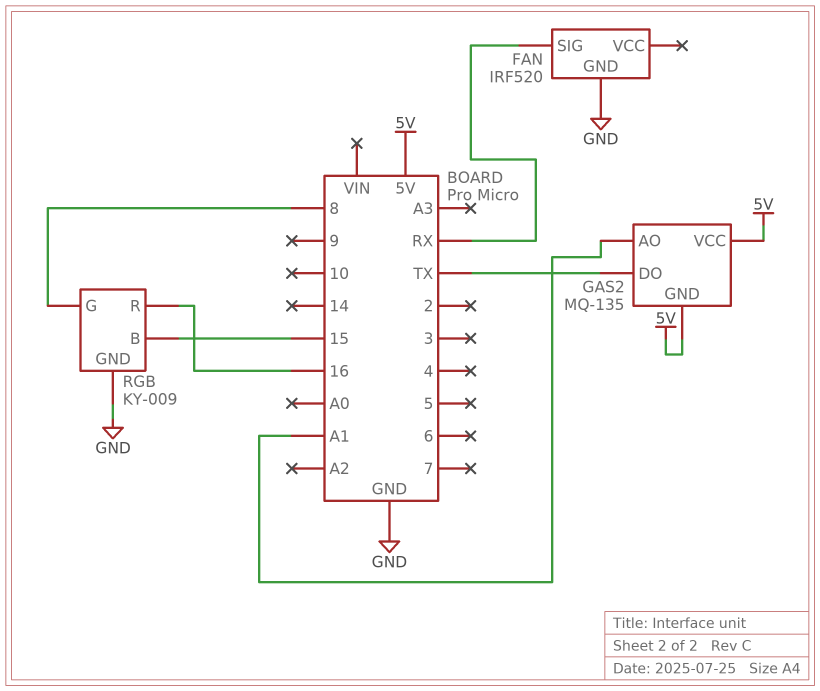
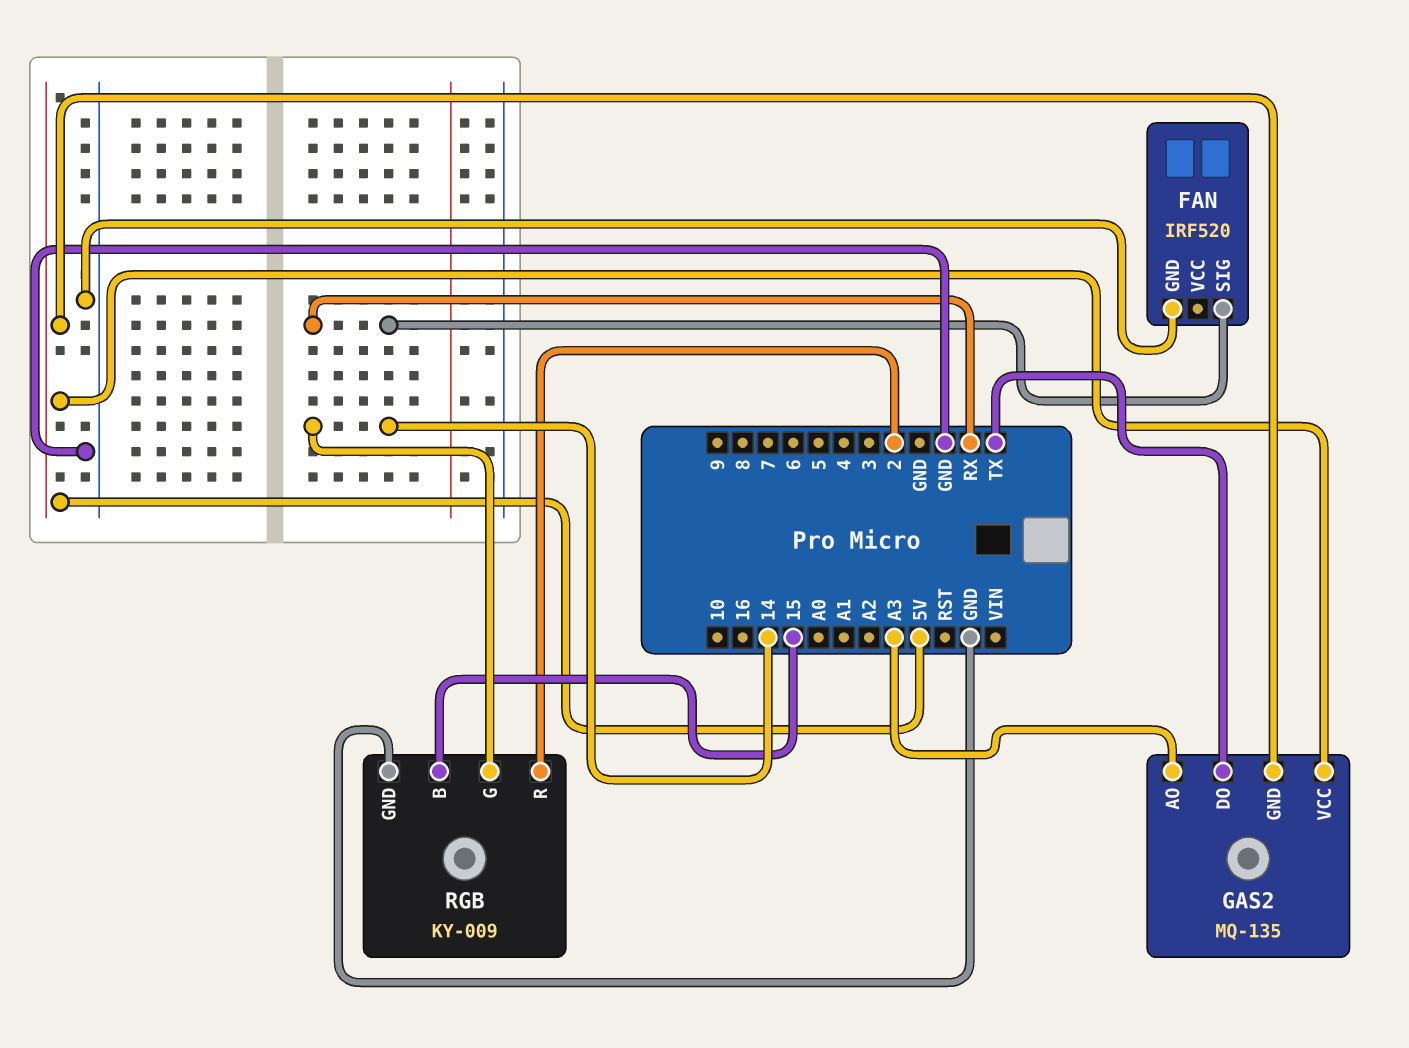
GAS2 pin AO: A1 -> A3
RGB pin G: 8 -> 14
RGB pin R: 16 -> 2

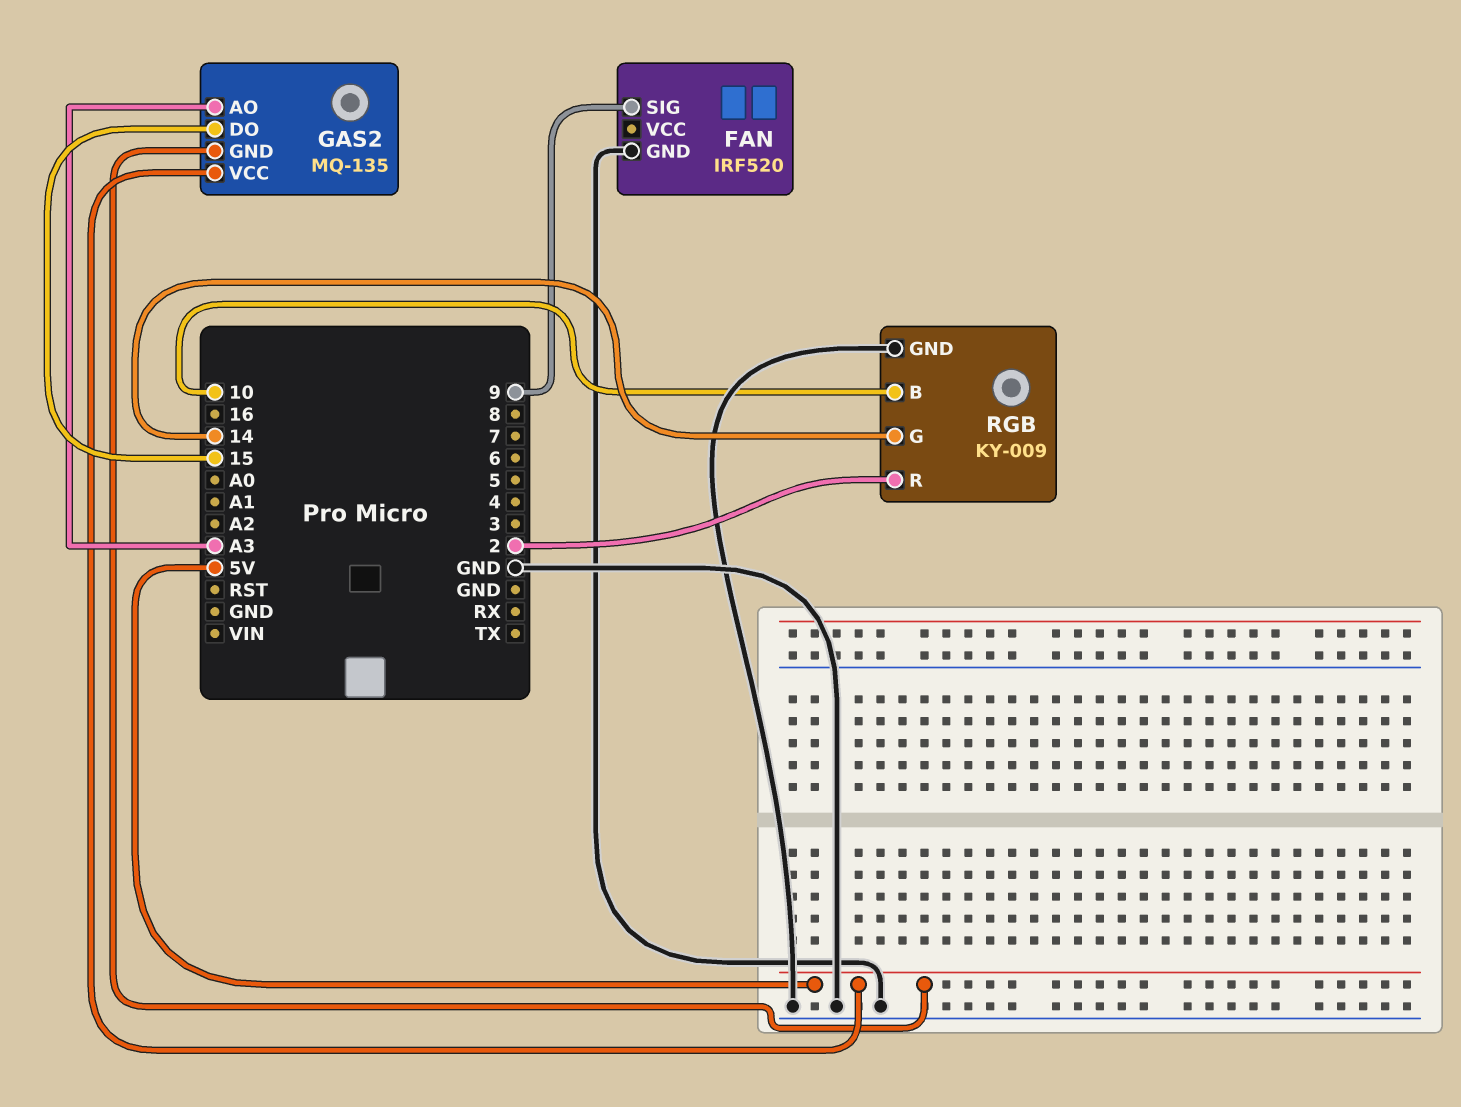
FAN pin SIG: RX -> 9
GAS2 pin DO: TX -> 15
RGB pin B: 15 -> 10

